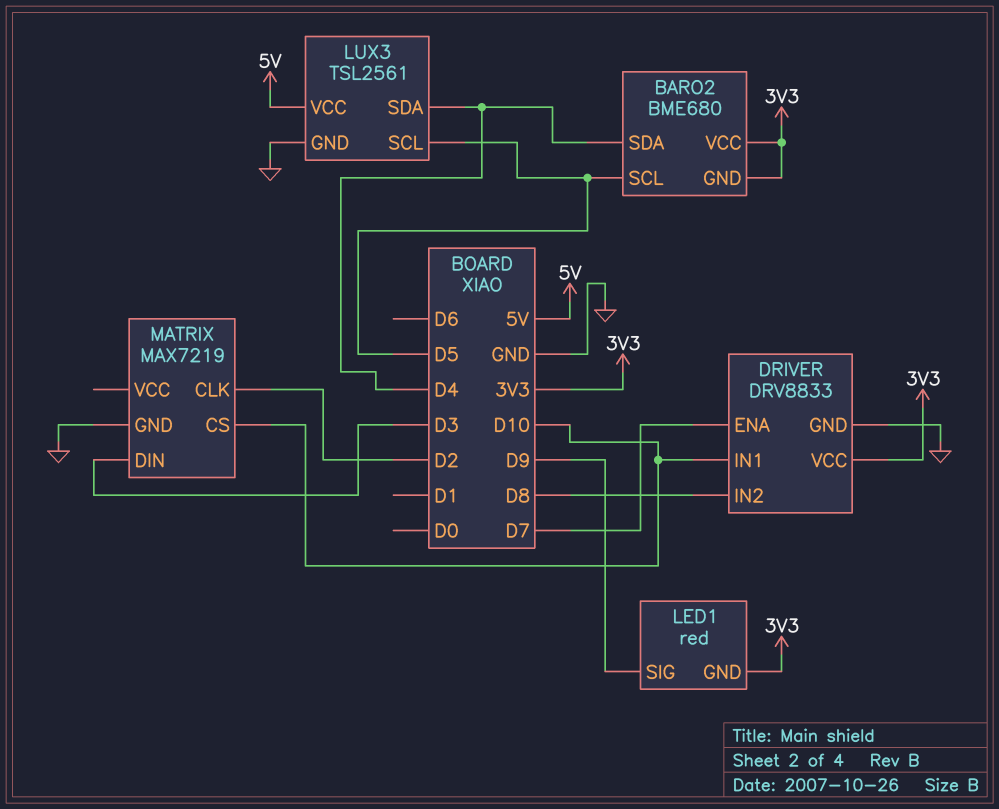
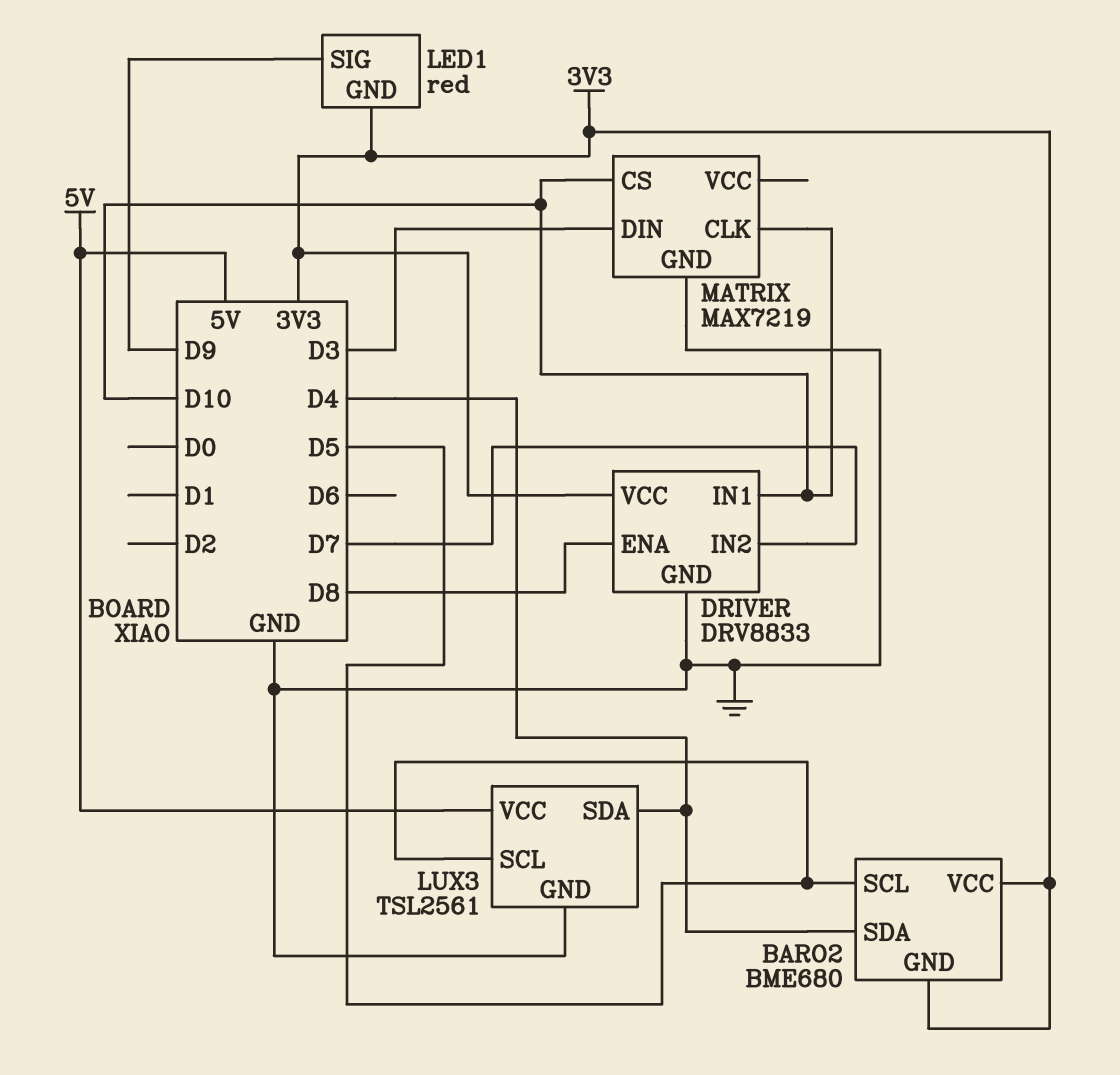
DRIVER pin ENA: D7 -> D8
DRIVER pin IN2: D8 -> D7
MATRIX pin CLK: D2 -> D10

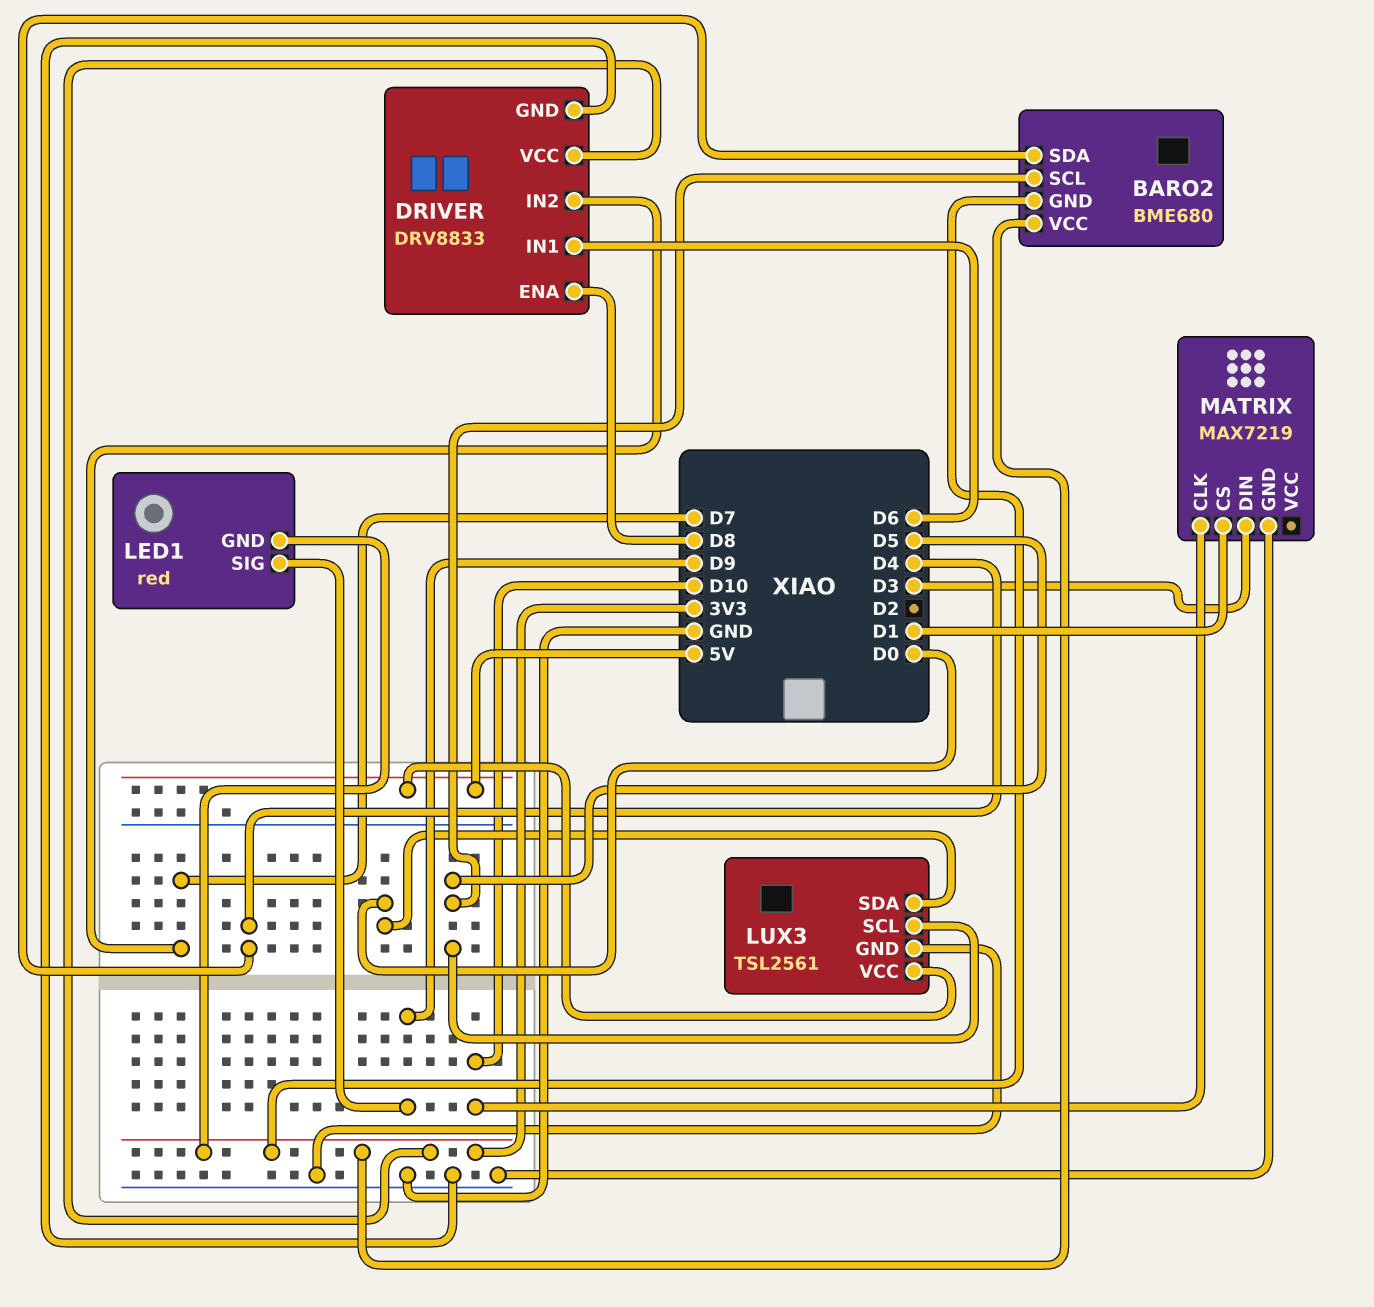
DRIVER pin IN1: D10 -> D6
LUX3 pin SDA: D4 -> D0
MATRIX pin CS: D10 -> D1

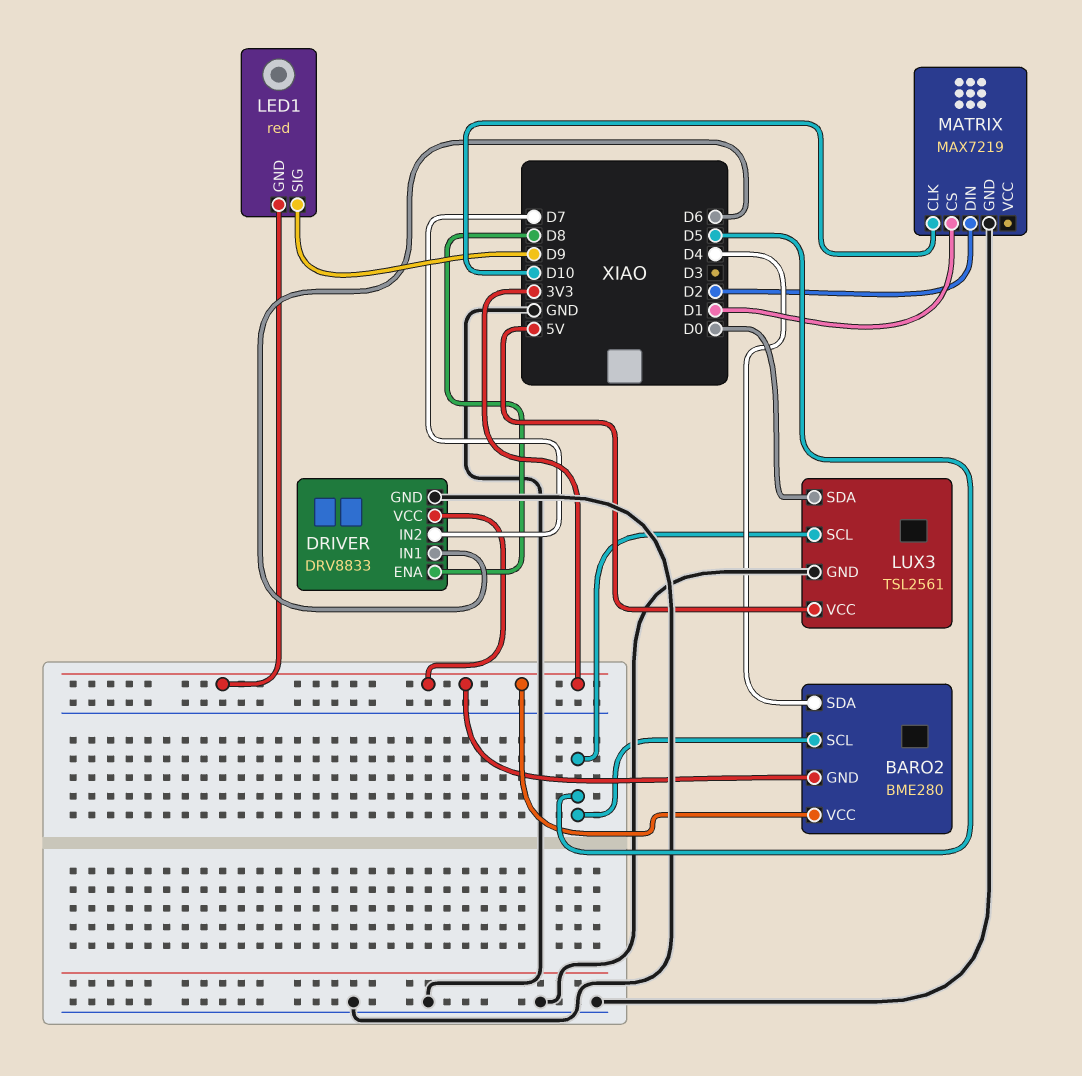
BARO2: BME680 -> BME280
MATRIX pin DIN: D3 -> D2

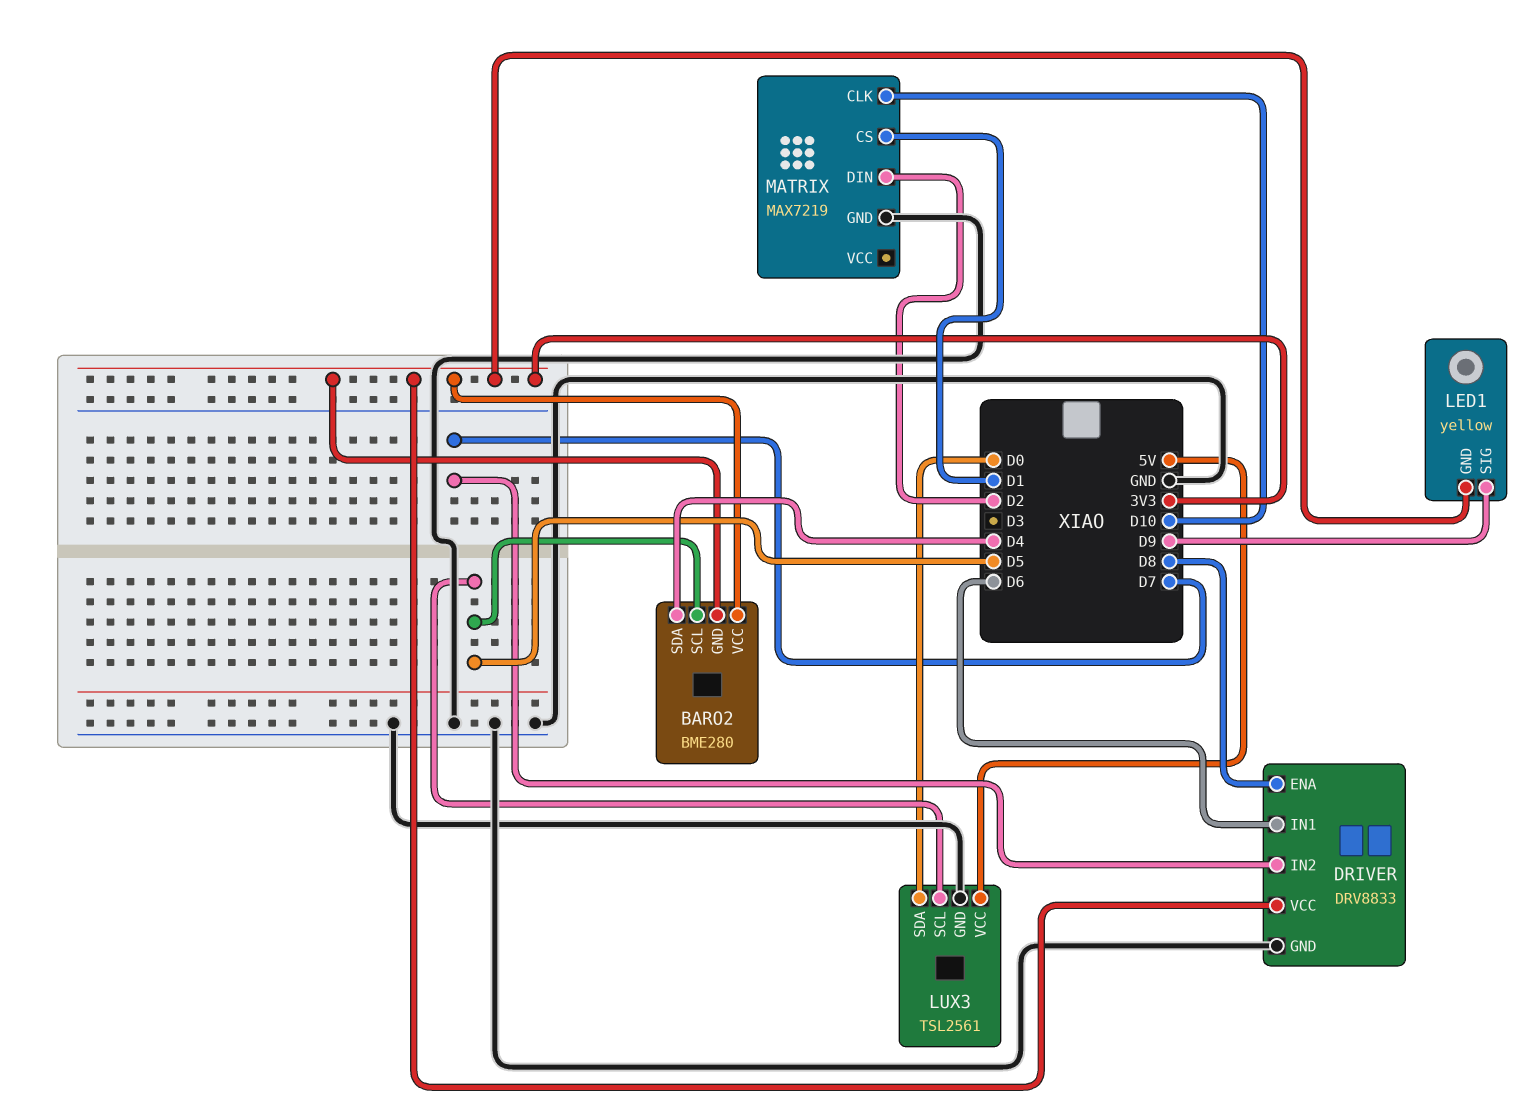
LED1: red -> yellow

